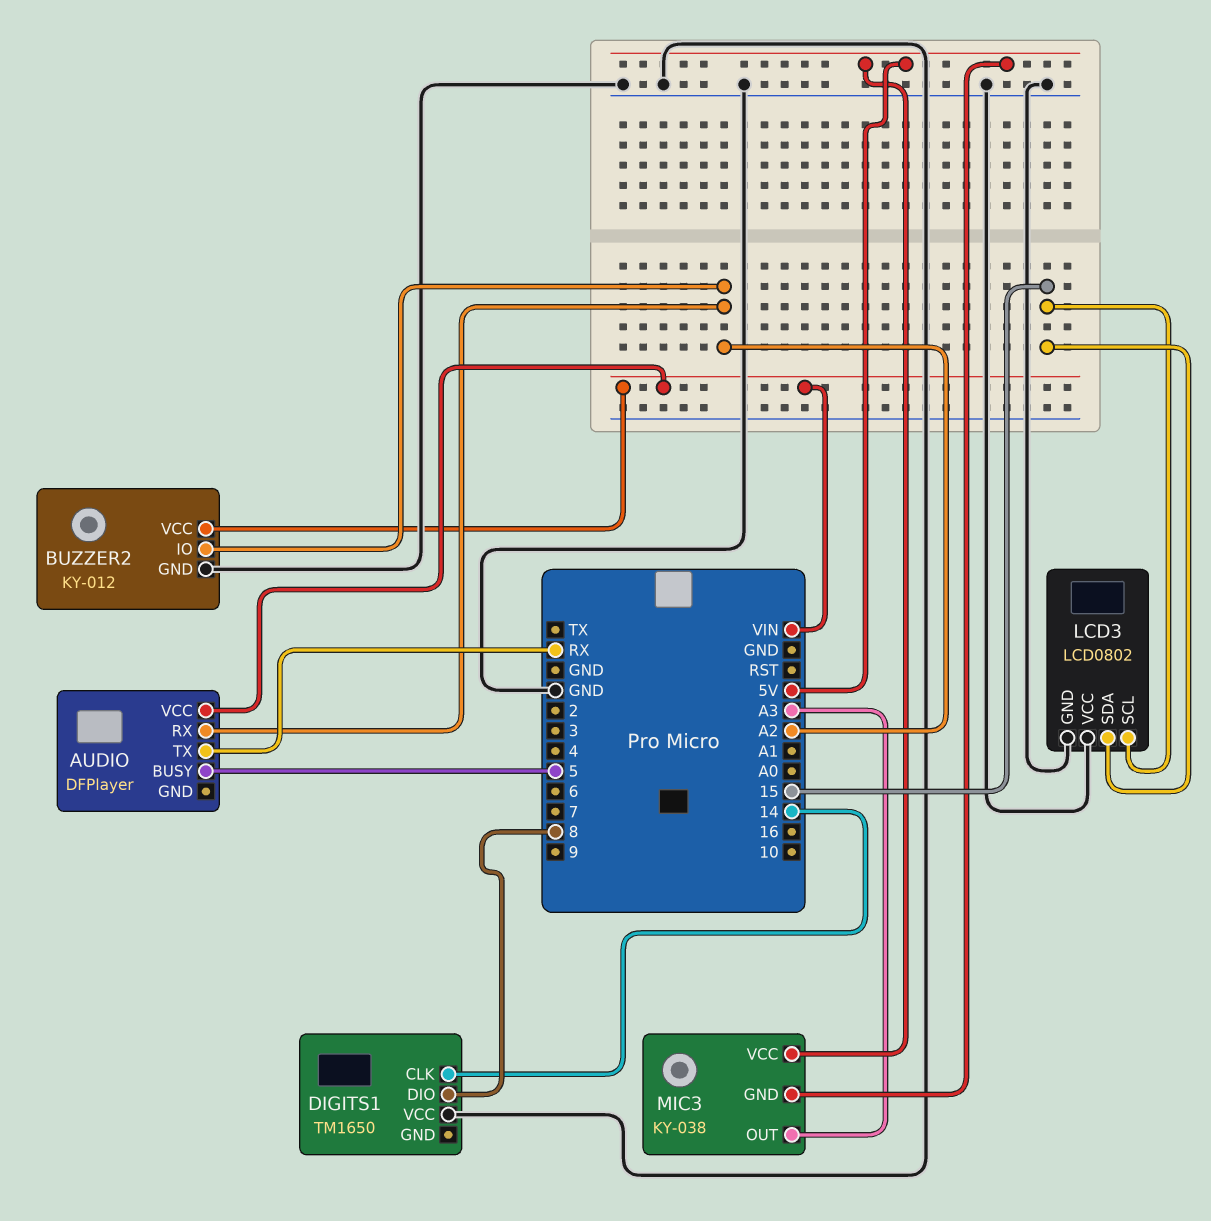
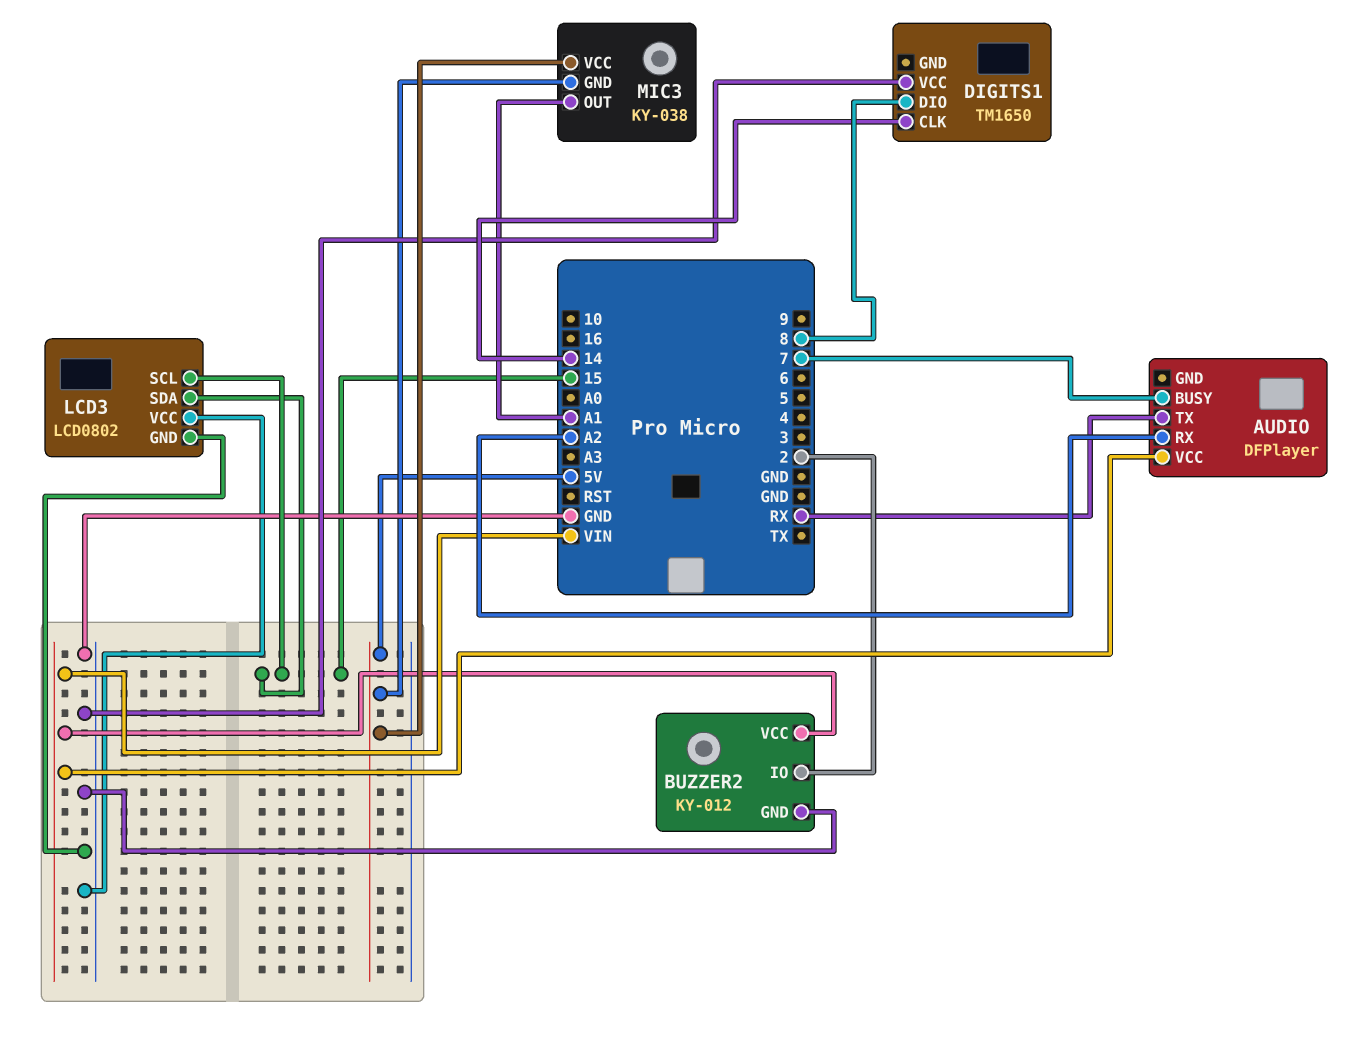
AUDIO pin BUSY: 5 -> 7
BUZZER2 pin IO: A2 -> 2
MIC3 pin OUT: A3 -> A1

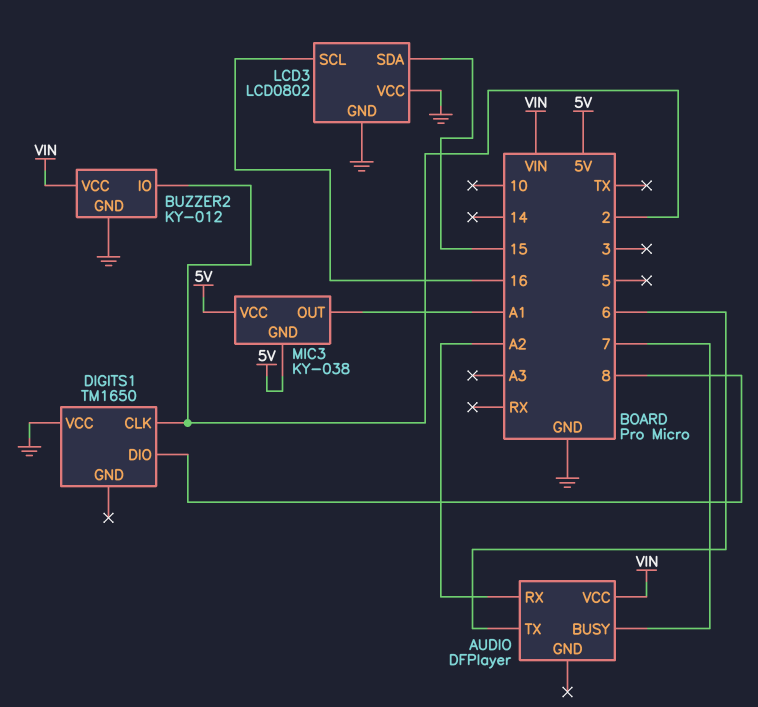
AUDIO pin TX: RX -> 6
DIGITS1 pin CLK: 14 -> 2
LCD3 pin SCL: 15 -> 16

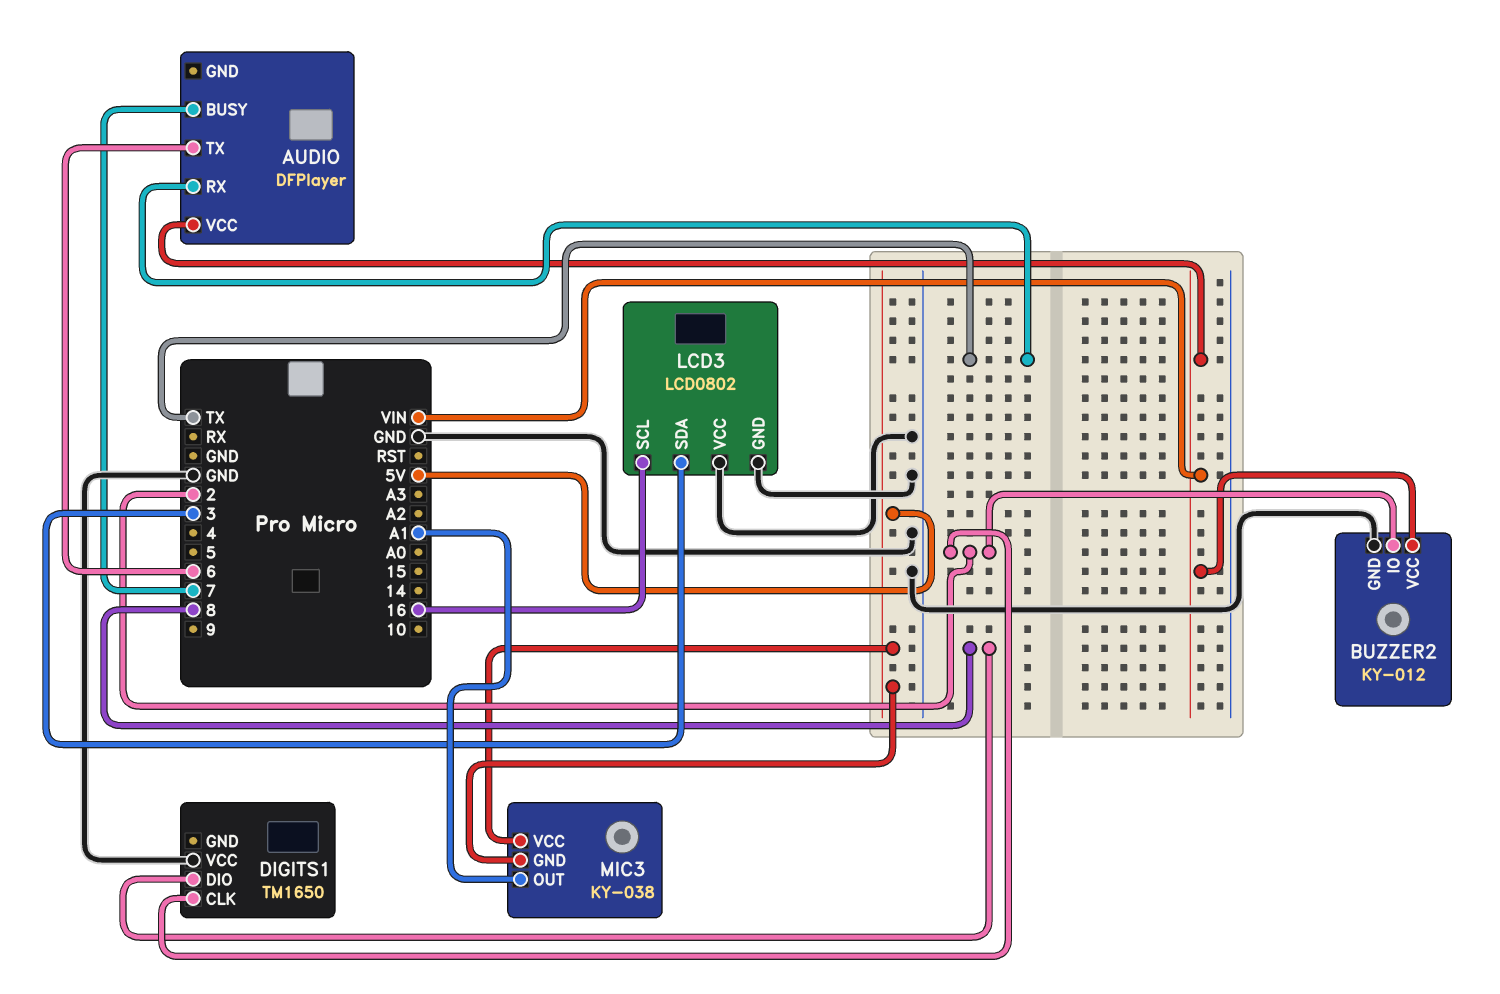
AUDIO pin RX: A2 -> TX
LCD3 pin SDA: 15 -> 3

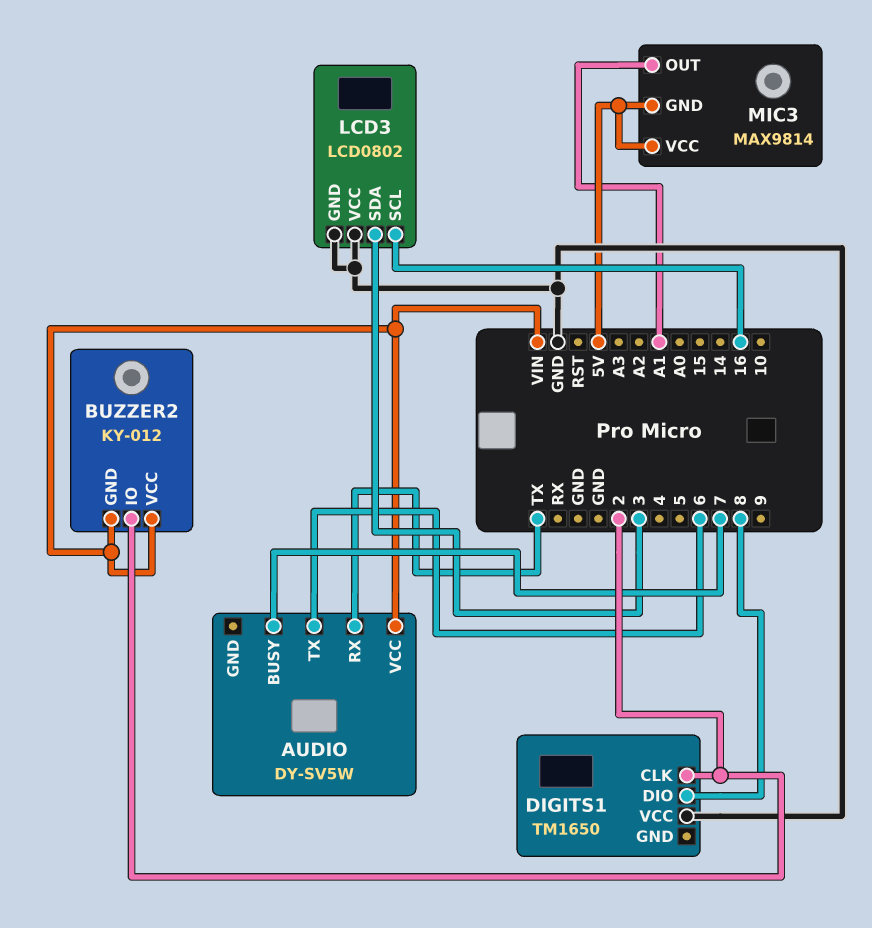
AUDIO: DFPlayer -> DY-SV5W
BUZZER2 pin GND: GND -> VIN
MIC3: KY-038 -> MAX9814

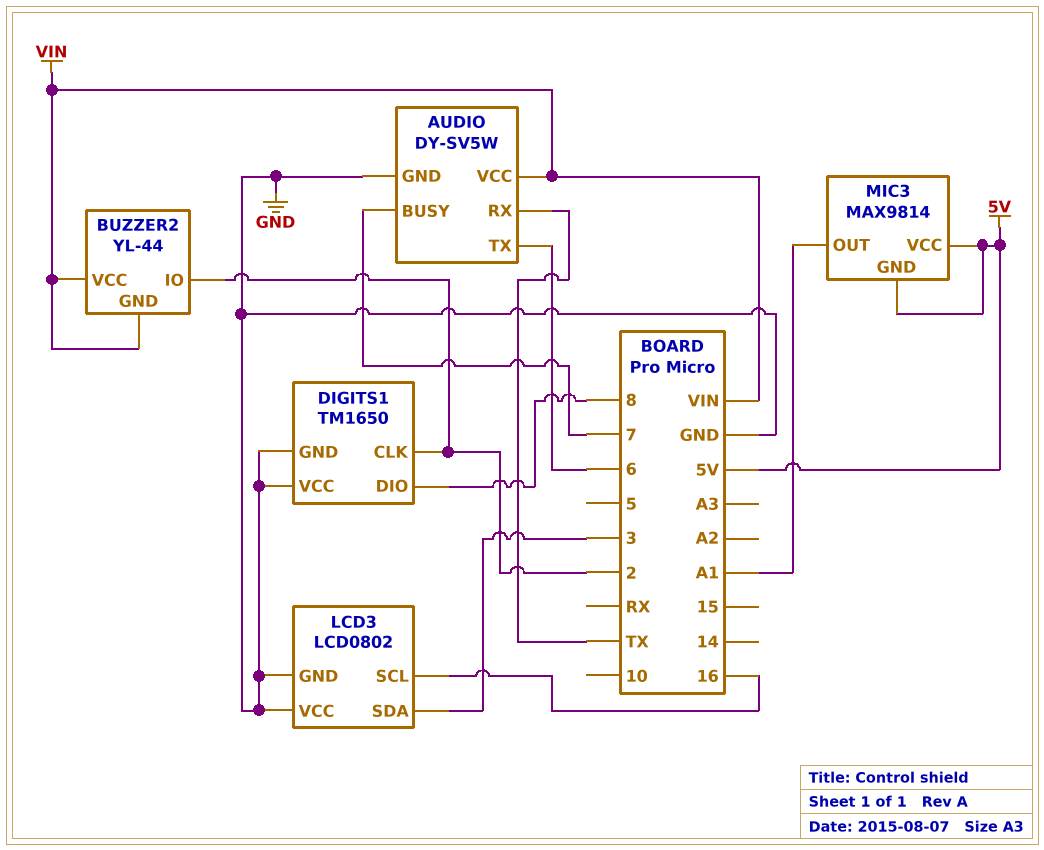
AUDIO pin GND: none -> GND
BUZZER2: KY-012 -> YL-44
DIGITS1 pin GND: none -> GND

